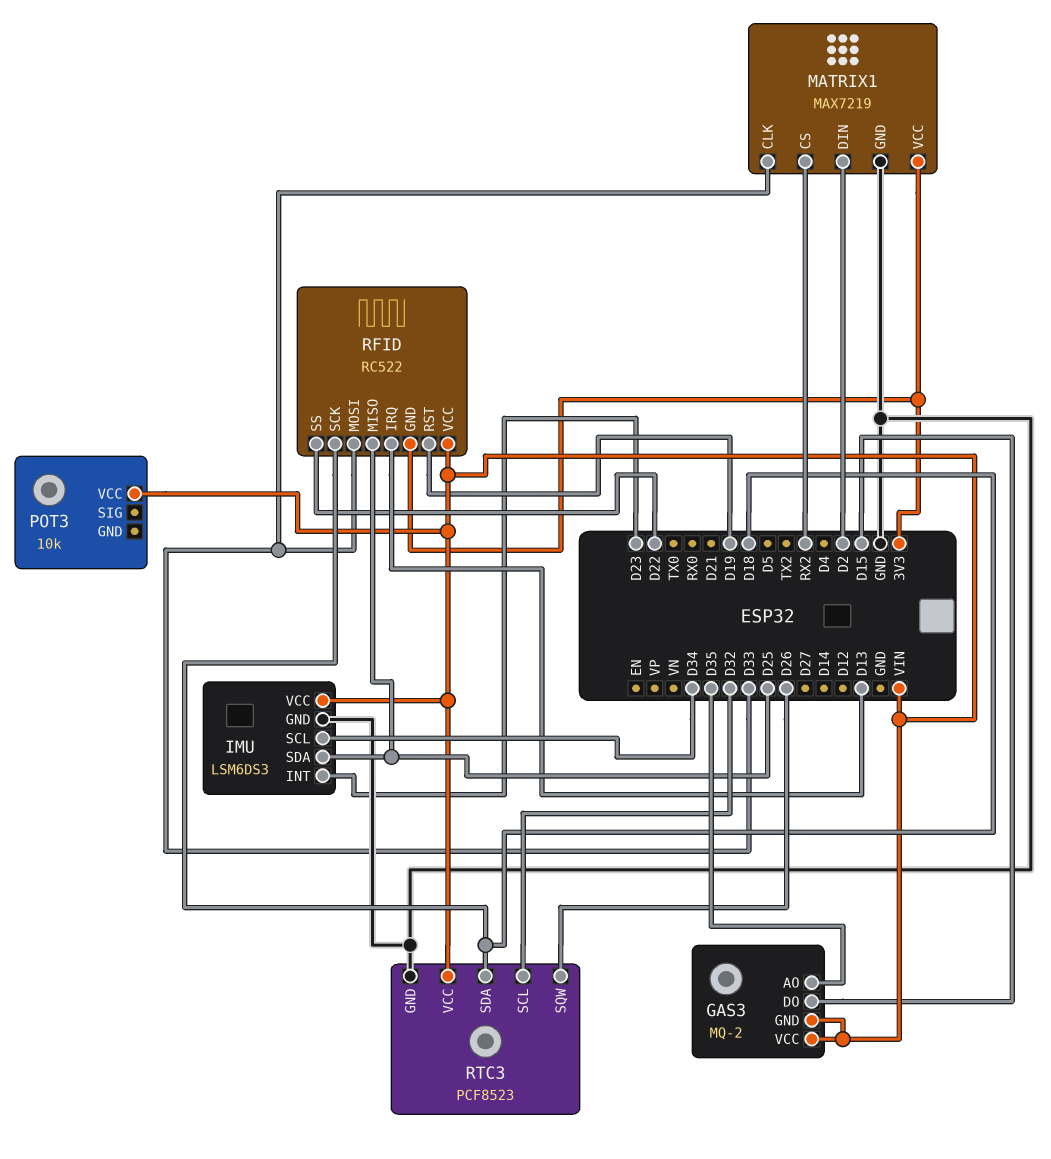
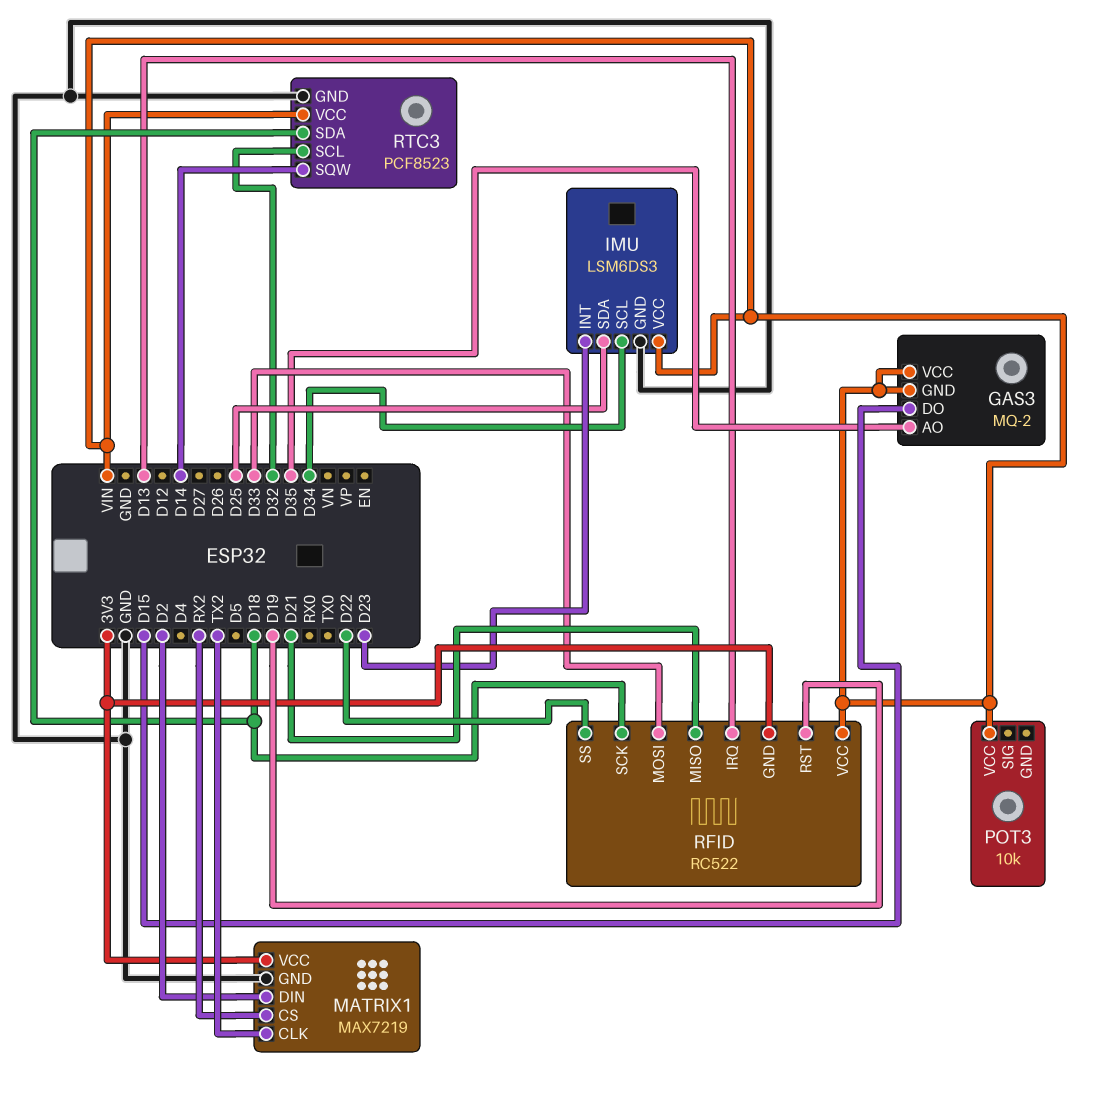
MATRIX1 pin CLK: D33 -> TX2
RFID pin MISO: D25 -> D21
RTC3 pin SQW: D26 -> D14

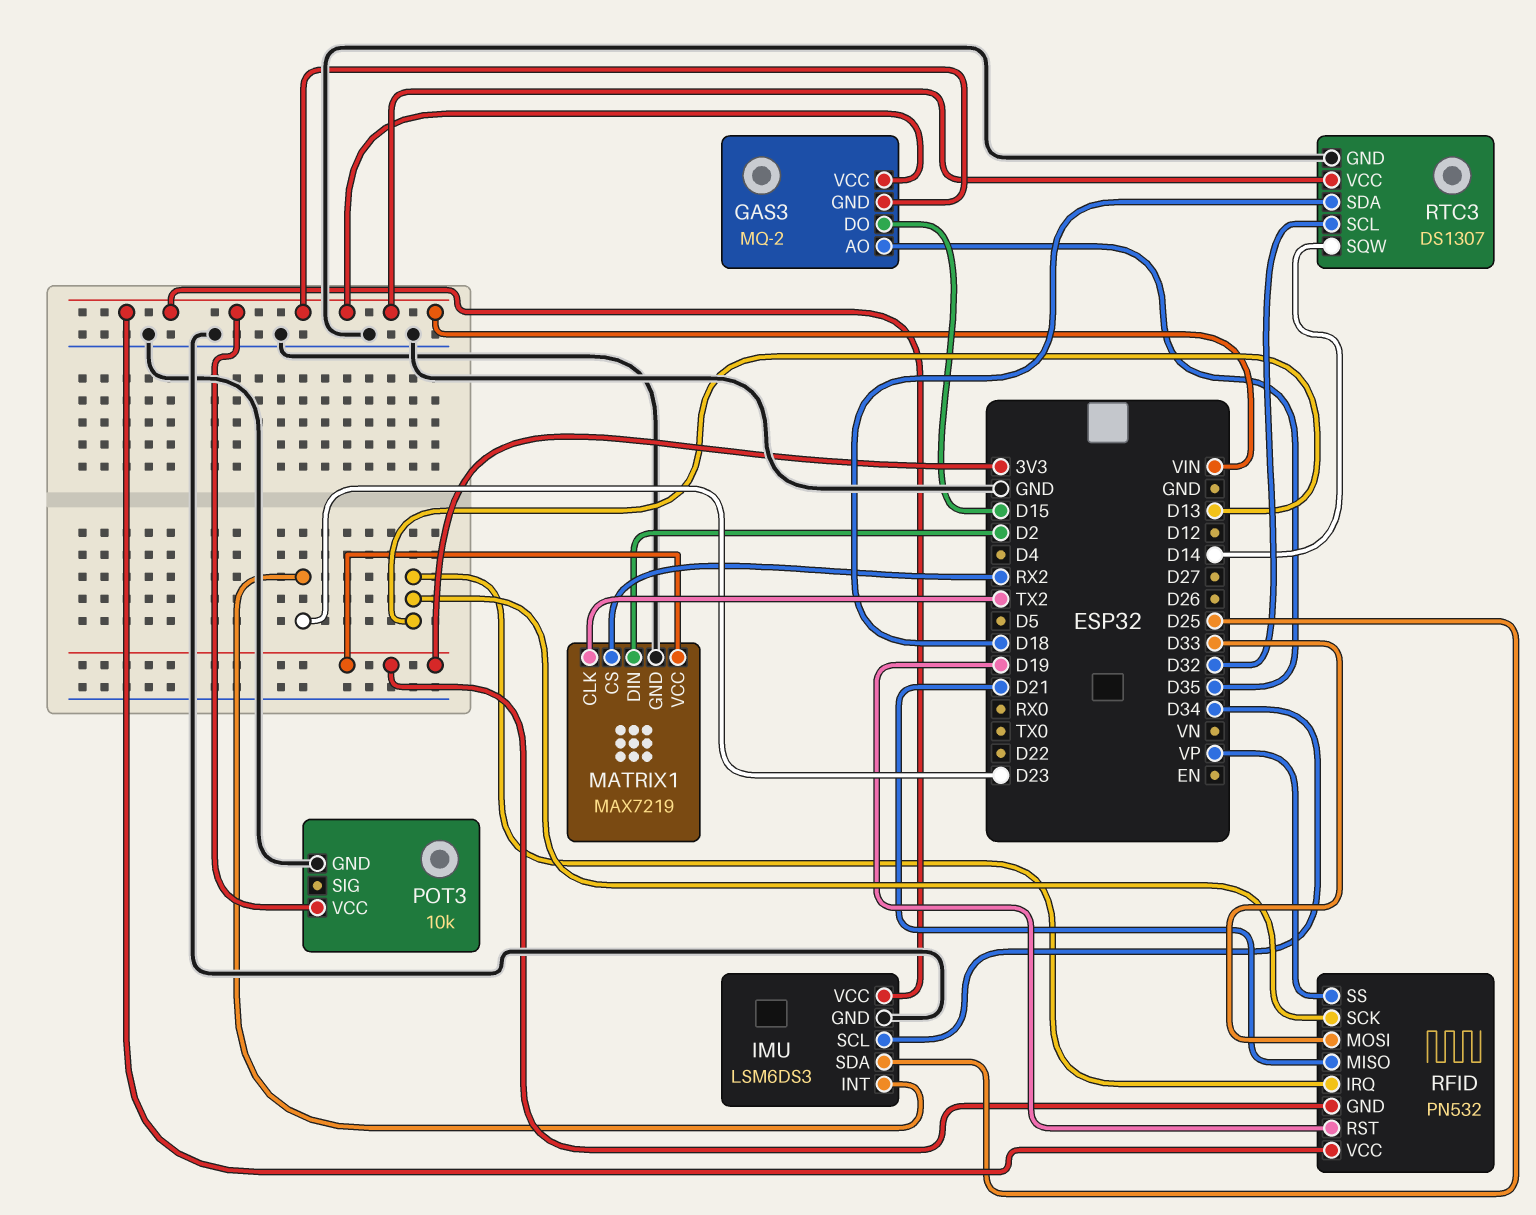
POT3 pin GND: none -> GND
RFID: RC522 -> PN532
RFID pin SCK: D18 -> D13
RFID pin SS: D22 -> VP
RTC3: PCF8523 -> DS1307

